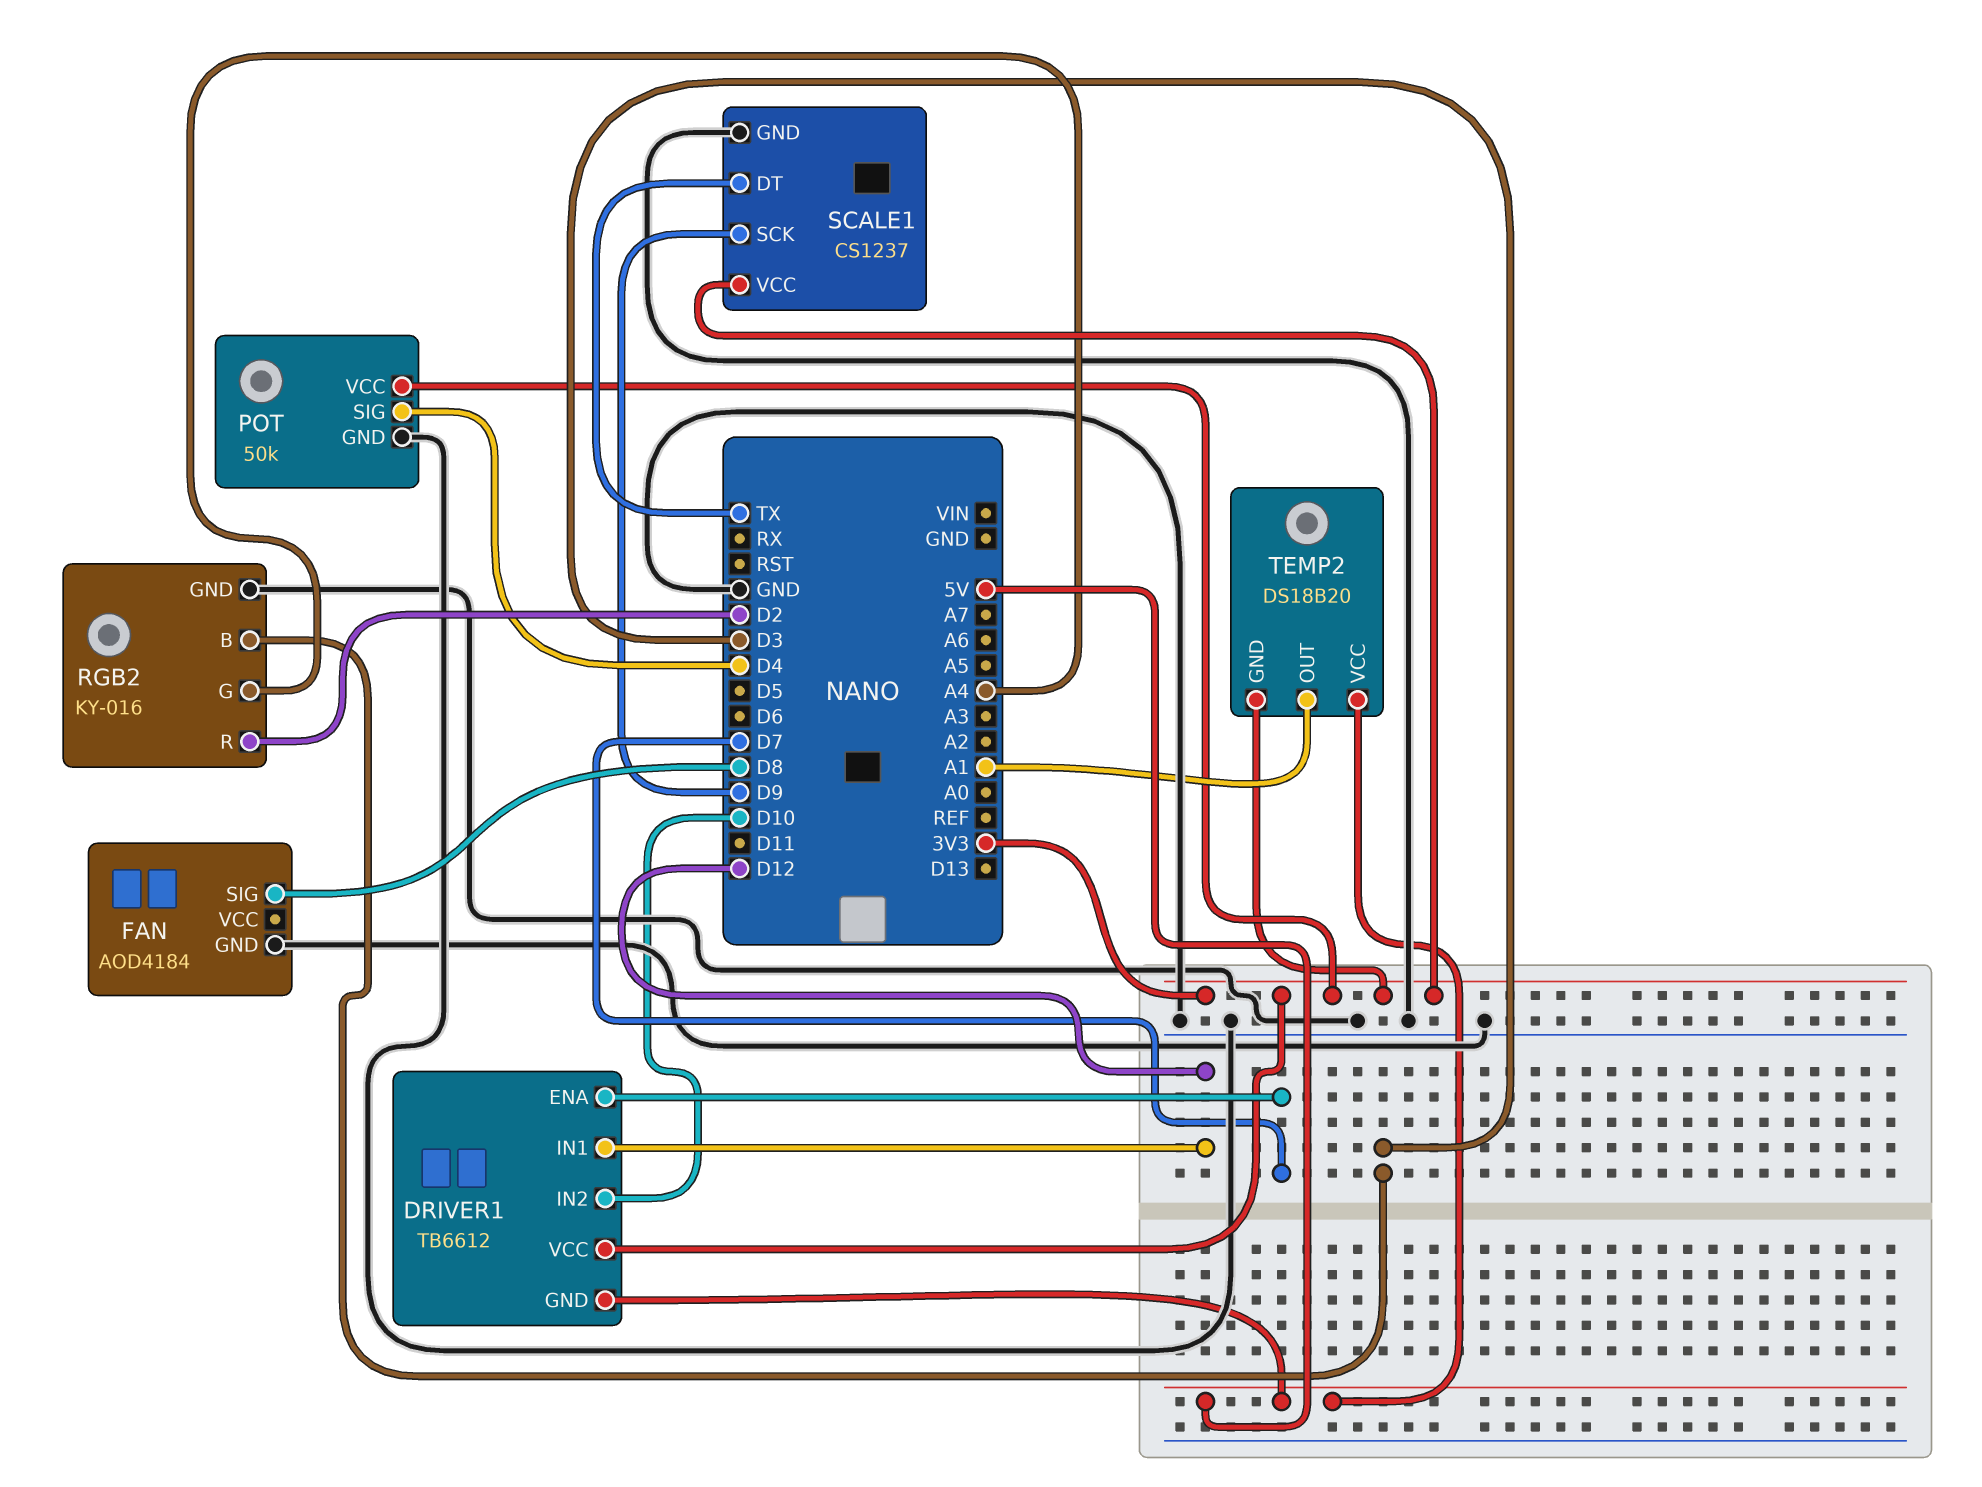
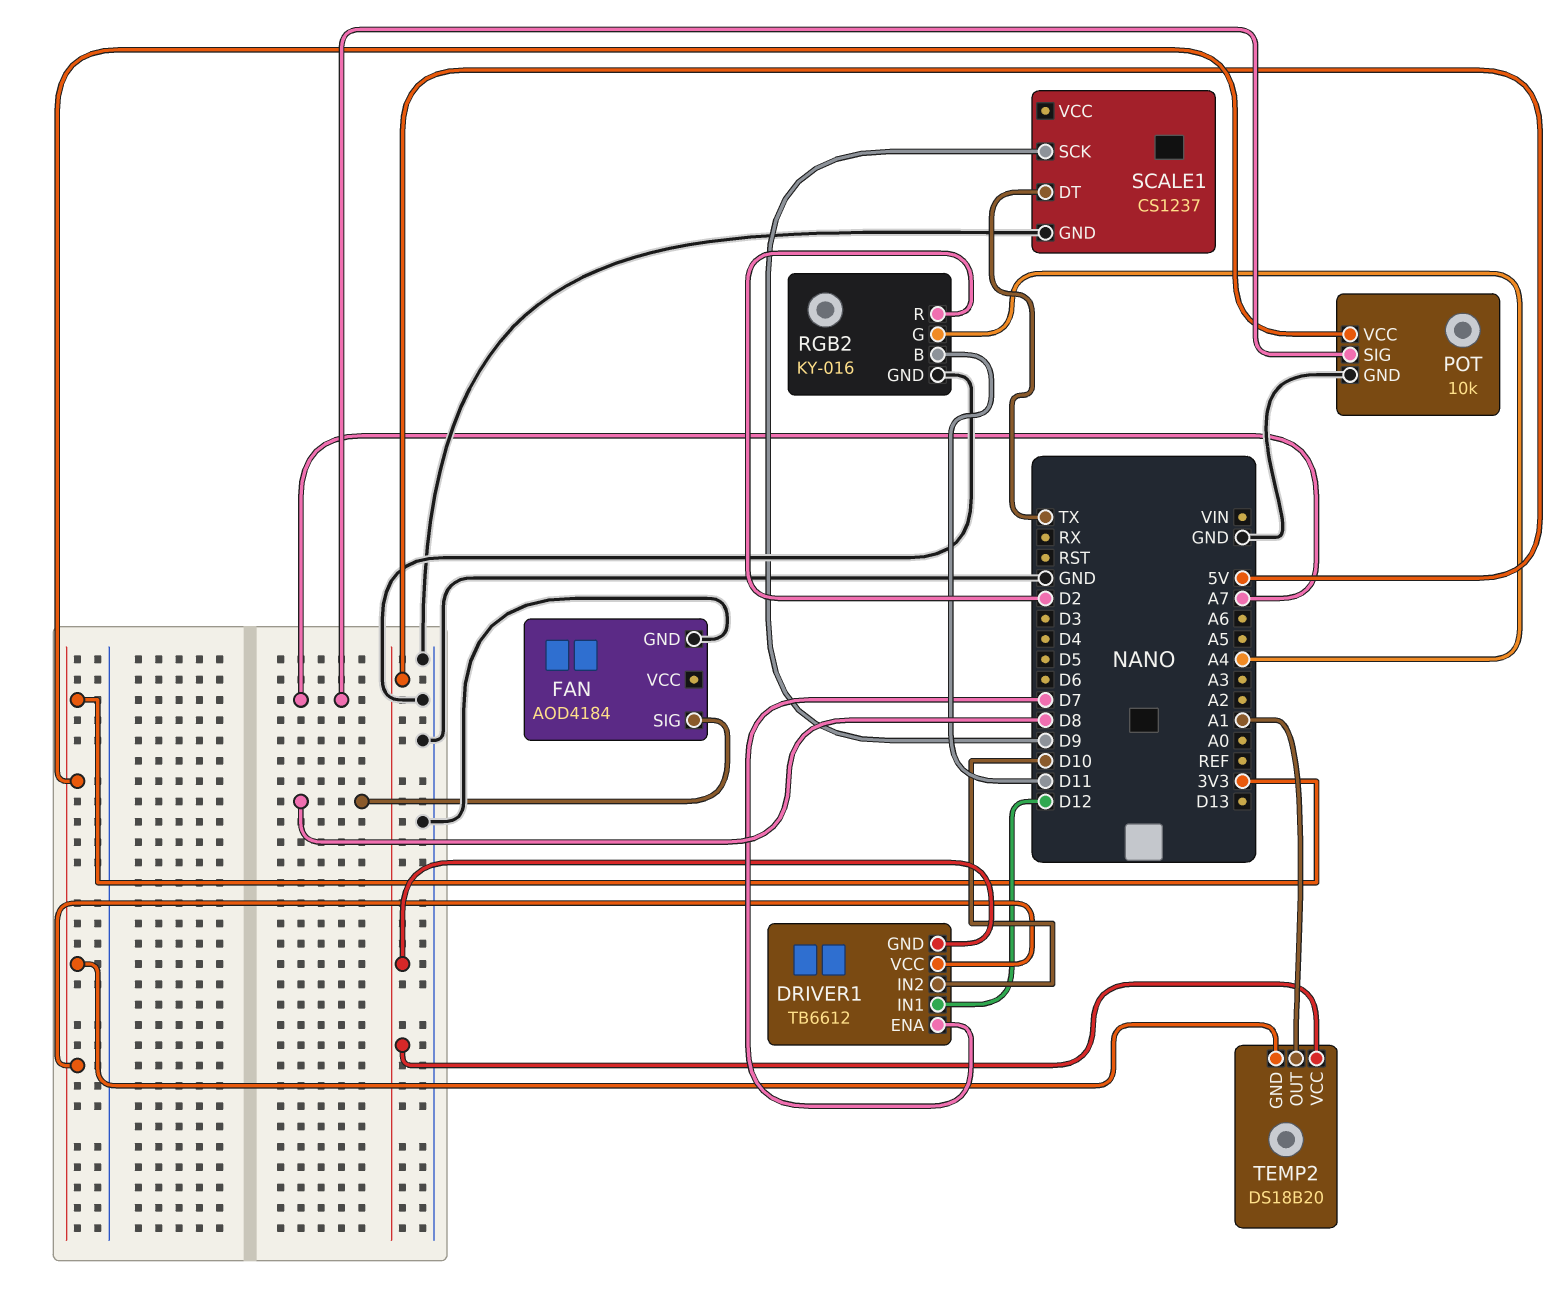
POT: 50k -> 10k
POT pin SIG: D4 -> A7
RGB2 pin B: D3 -> D11
SCALE1 pin VCC: 3V3 -> none

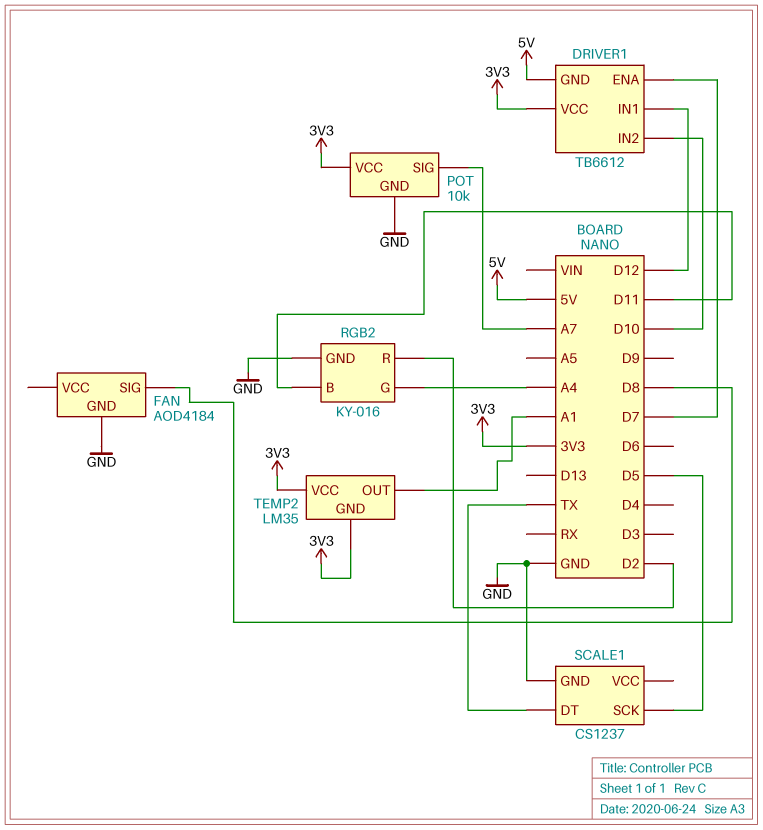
SCALE1 pin SCK: D9 -> D5
TEMP2: DS18B20 -> LM35
TEMP2 pin VCC: 5V -> 3V3

